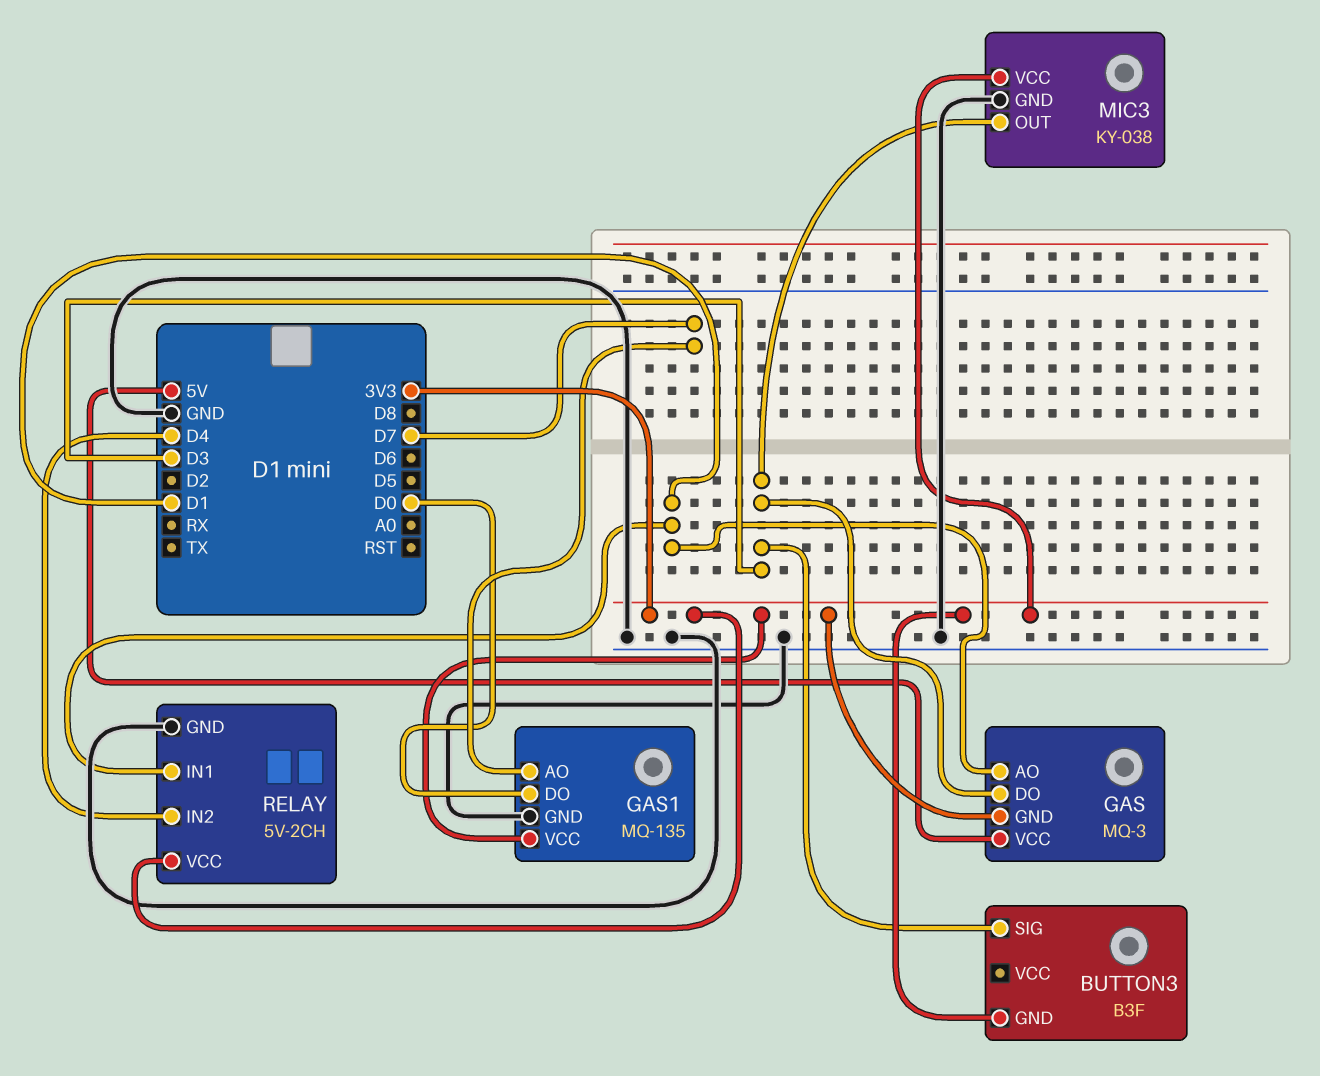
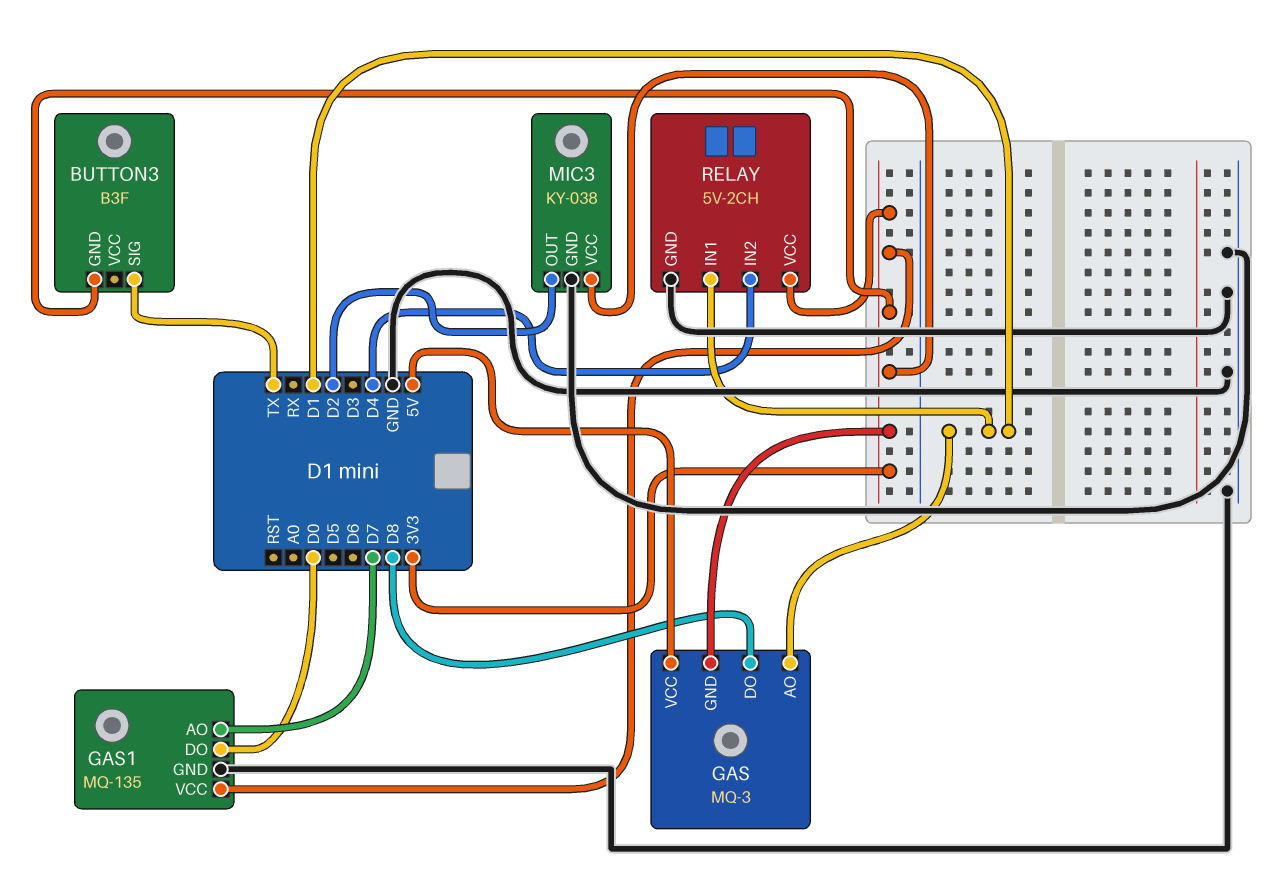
BUTTON3 pin SIG: D3 -> TX
GAS pin DO: D3 -> D8
MIC3 pin OUT: D3 -> D2

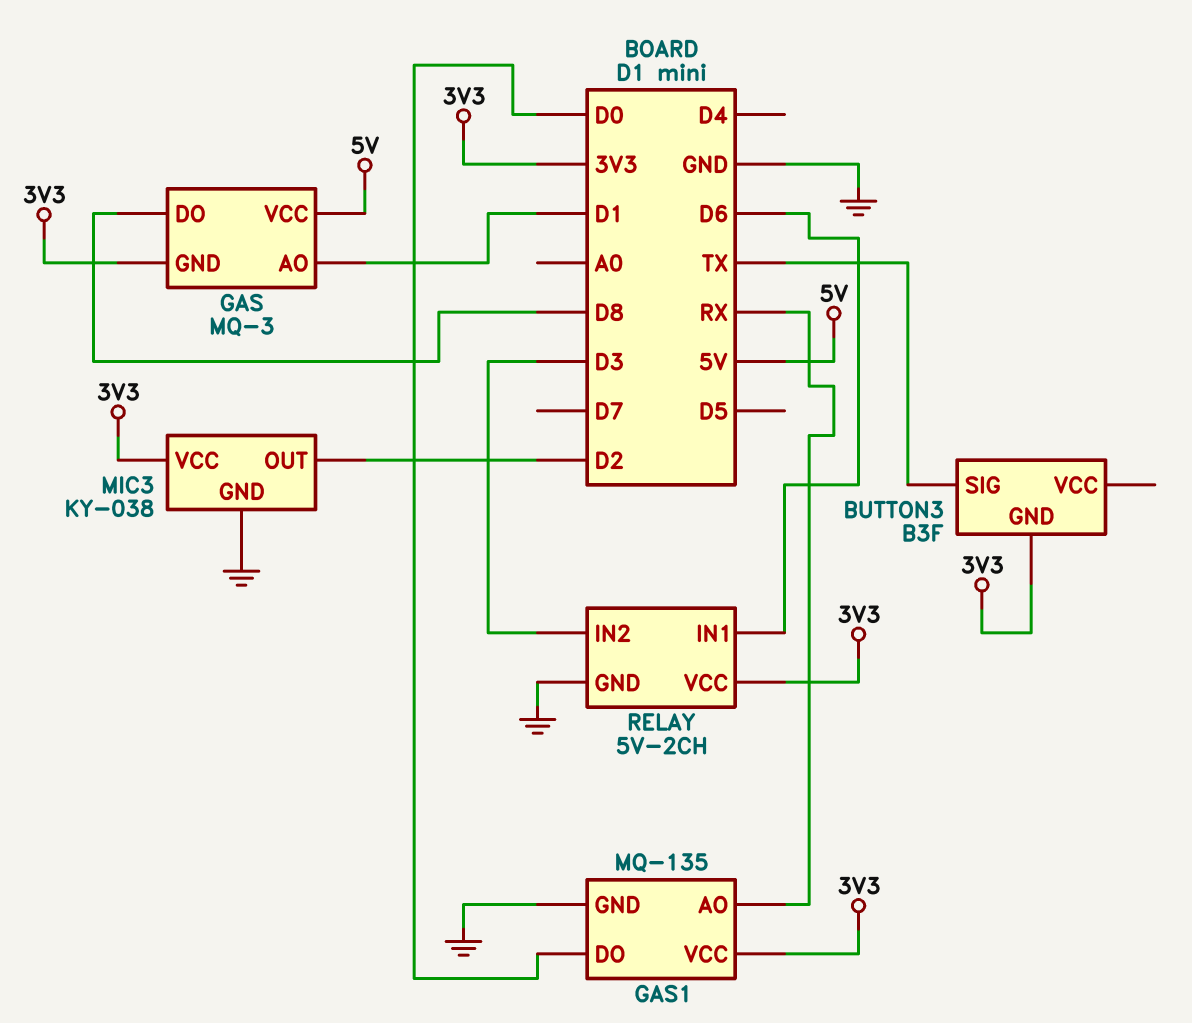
GAS1 pin AO: D7 -> RX
RELAY pin IN1: D1 -> D6
RELAY pin IN2: D4 -> D3

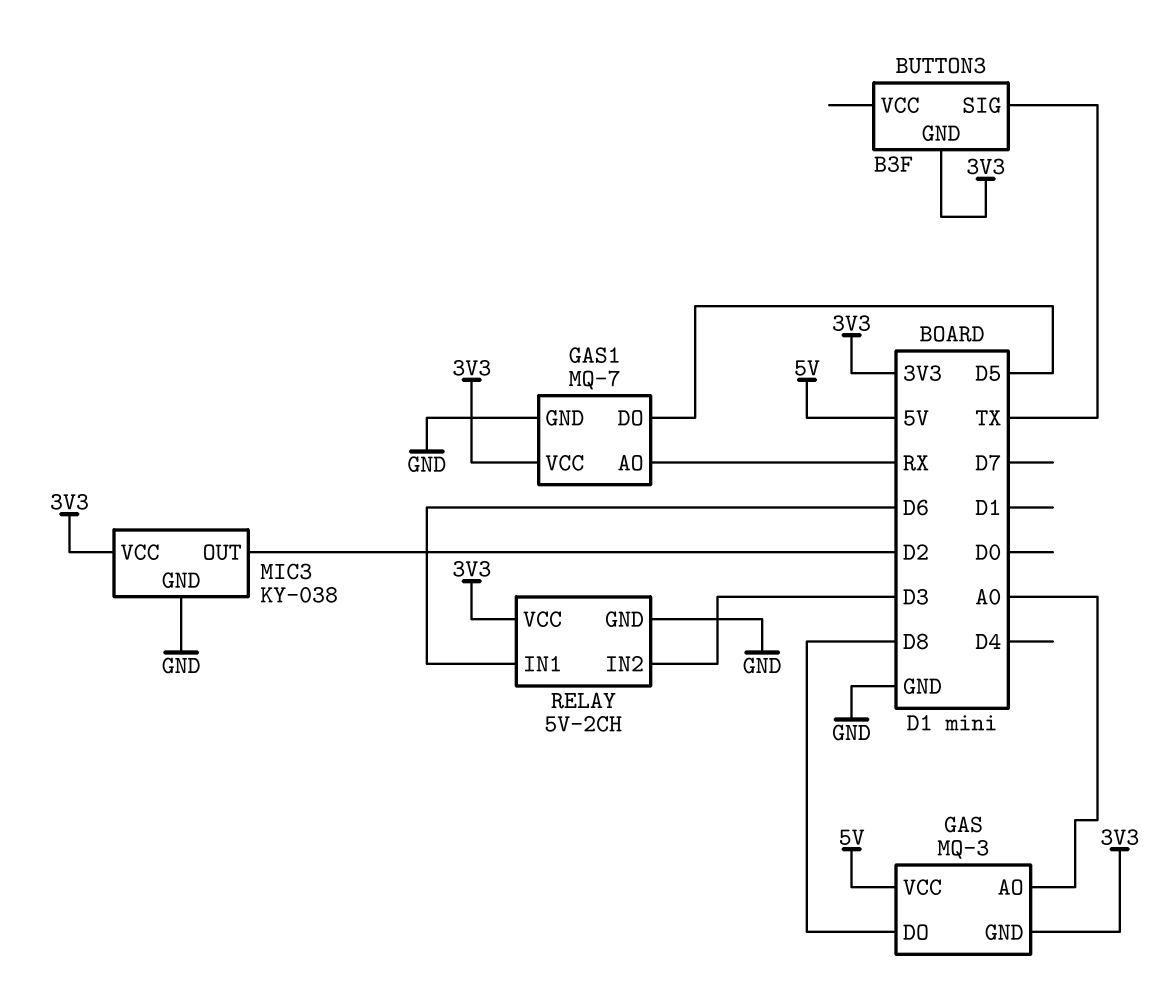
GAS pin AO: D1 -> A0
GAS1: MQ-135 -> MQ-7
GAS1 pin DO: D0 -> D5

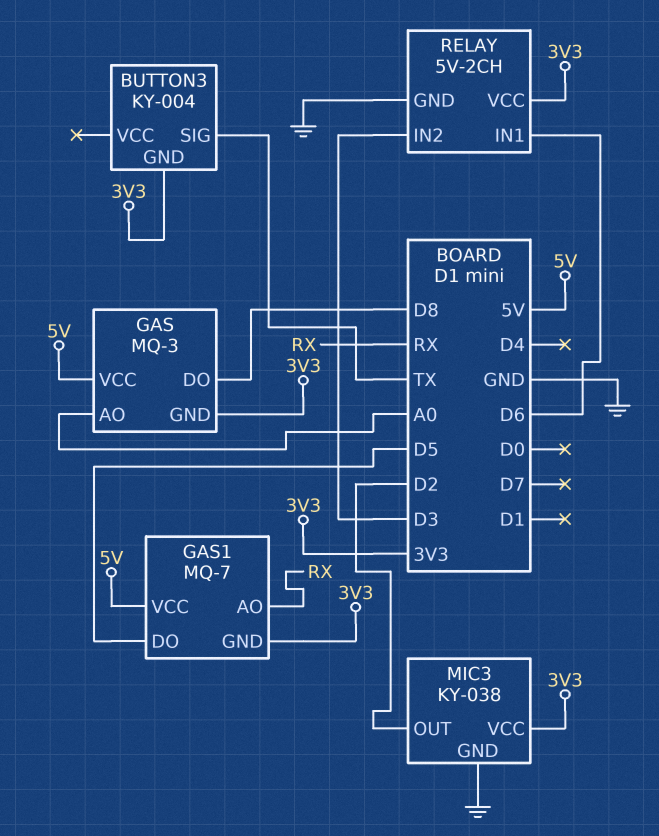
BUTTON3: B3F -> KY-004
GAS1 pin GND: GND -> 3V3
GAS1 pin VCC: 3V3 -> 5V

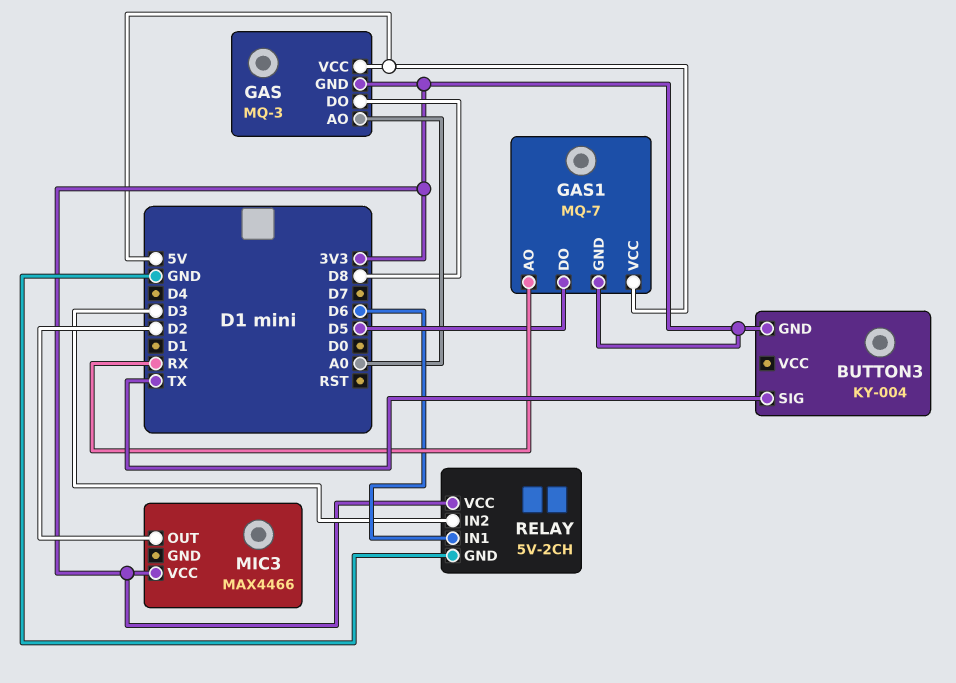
MIC3: KY-038 -> MAX4466
MIC3 pin GND: GND -> none

